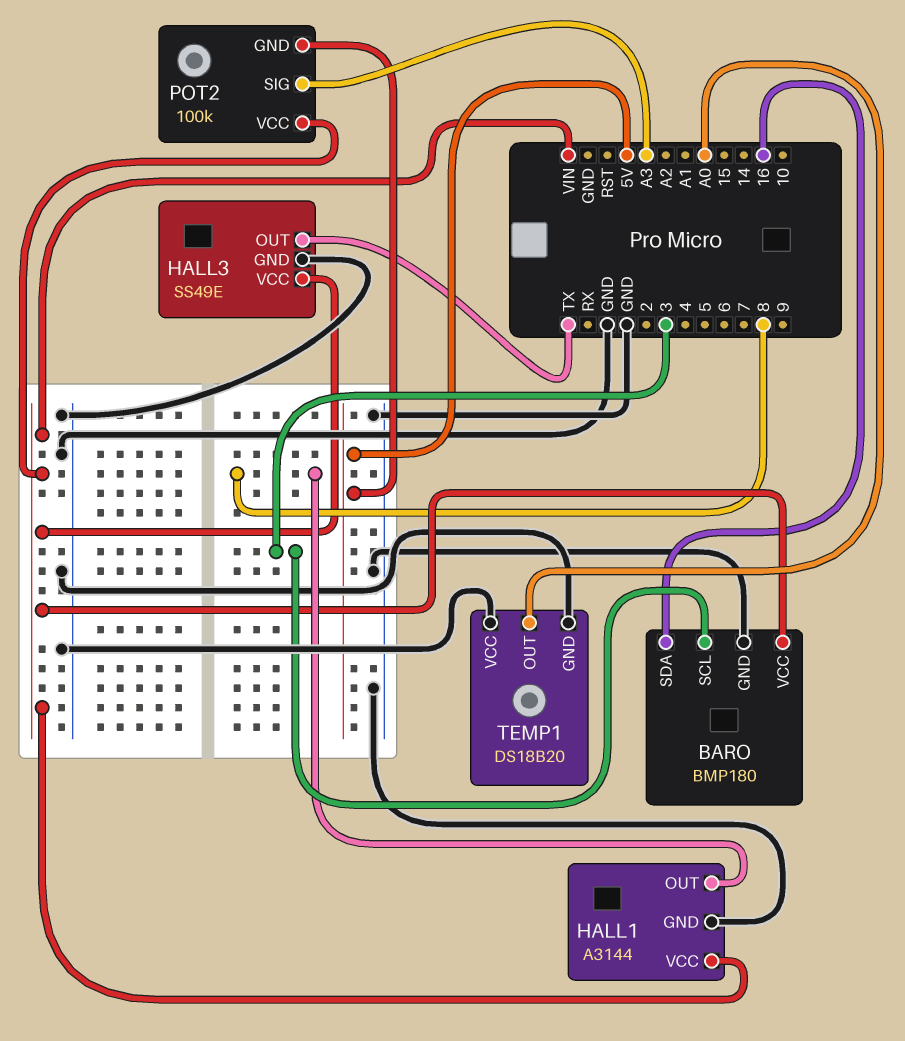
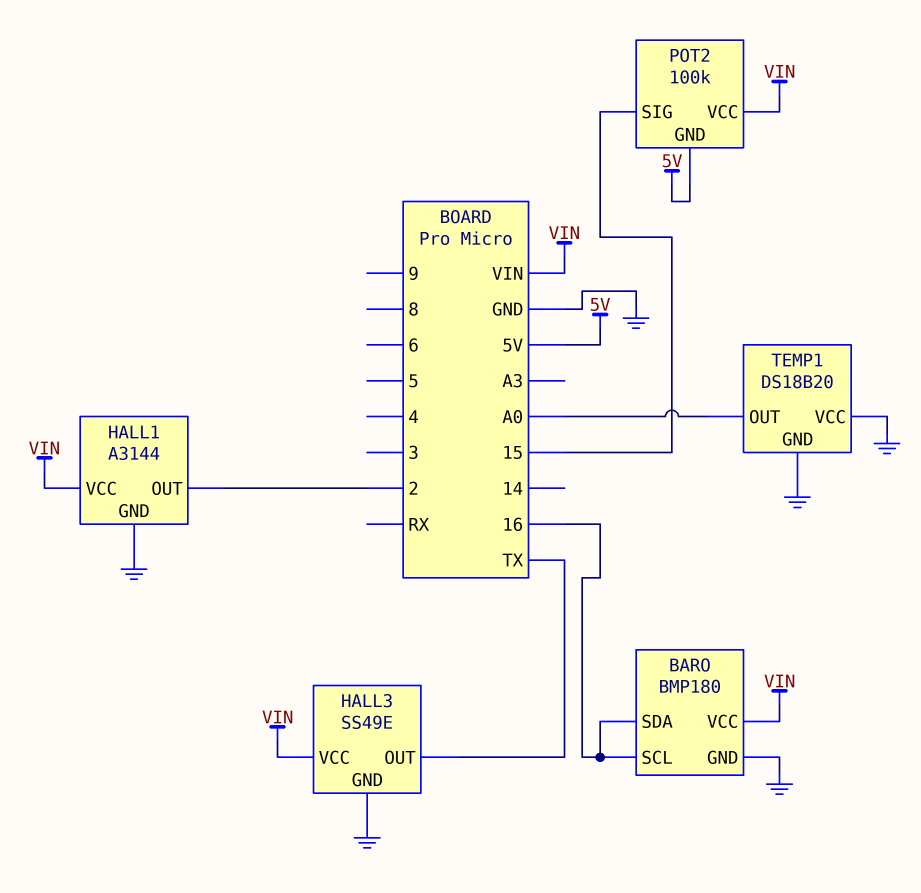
BARO pin SCL: 3 -> 16
HALL1 pin OUT: 8 -> 2
POT2 pin SIG: A3 -> 15

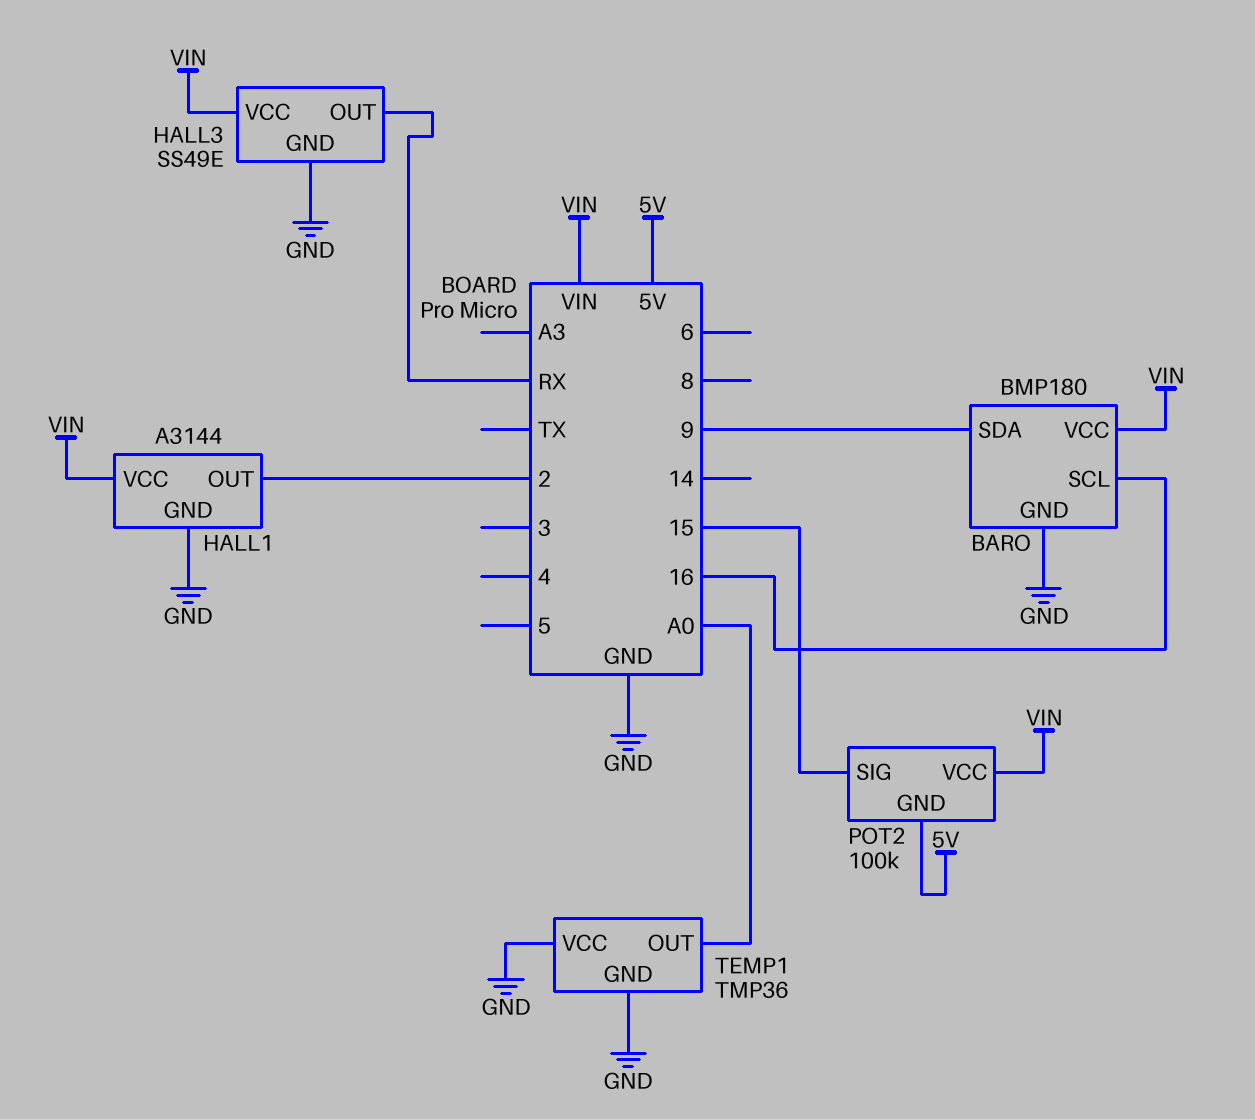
BARO pin SDA: 16 -> 9
HALL3 pin OUT: TX -> RX
TEMP1: DS18B20 -> TMP36

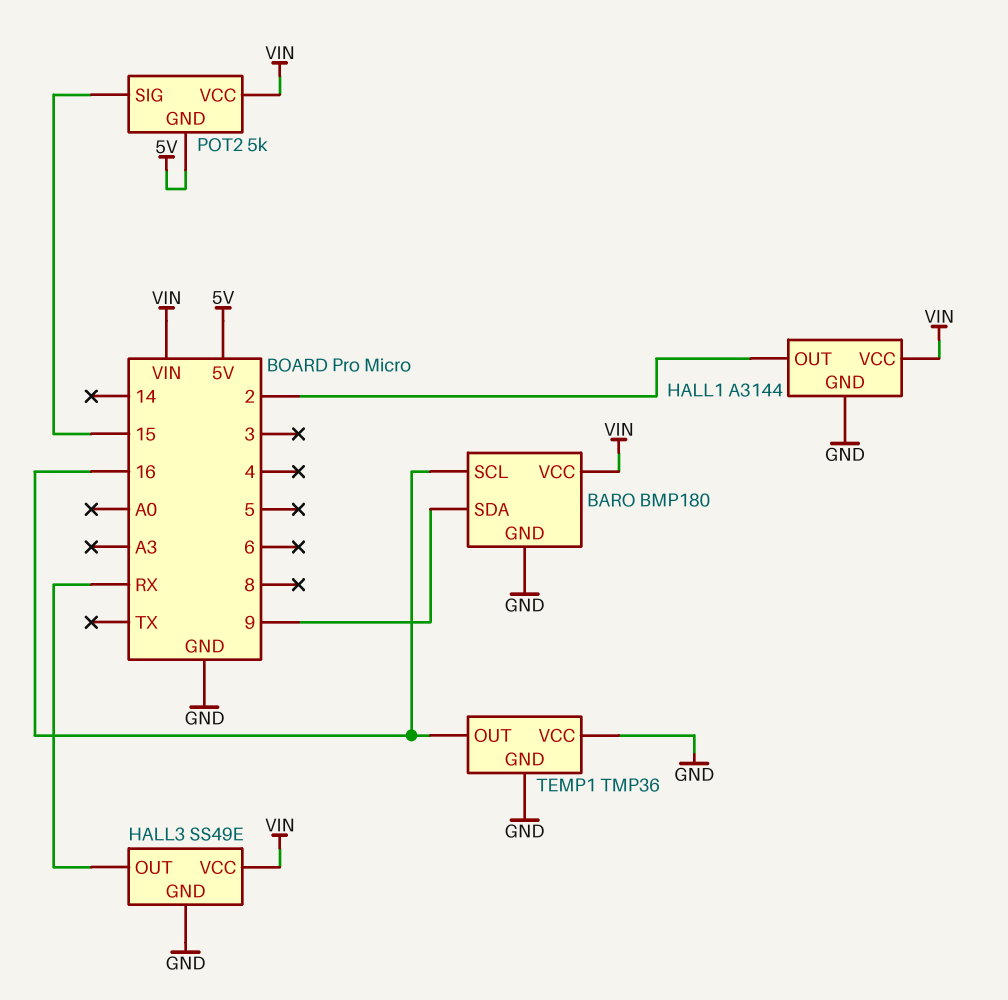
POT2: 100k -> 5k
TEMP1 pin OUT: A0 -> 16

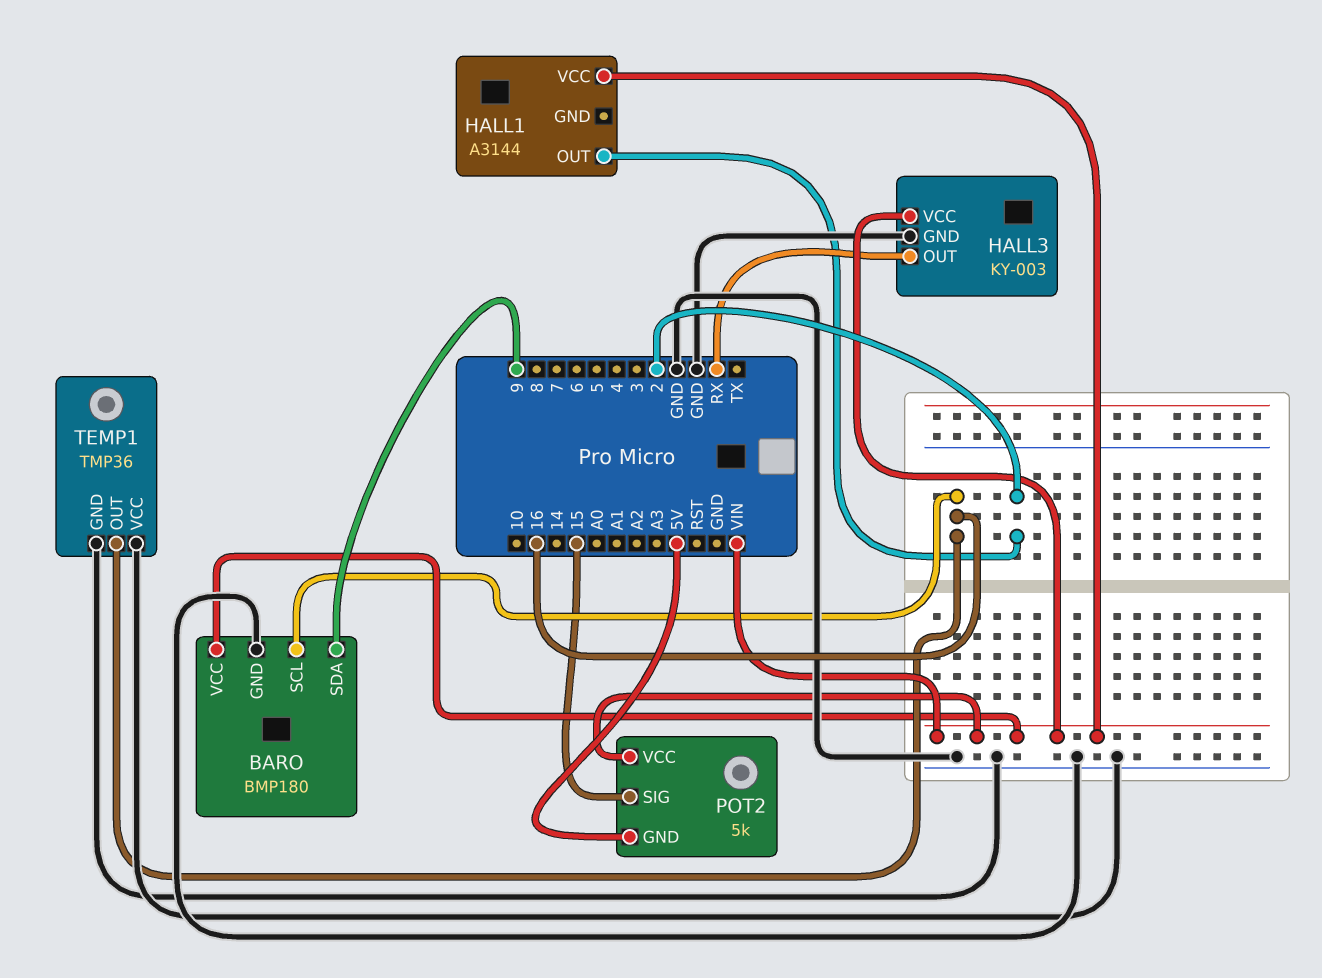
HALL1 pin GND: GND -> none
HALL3: SS49E -> KY-003

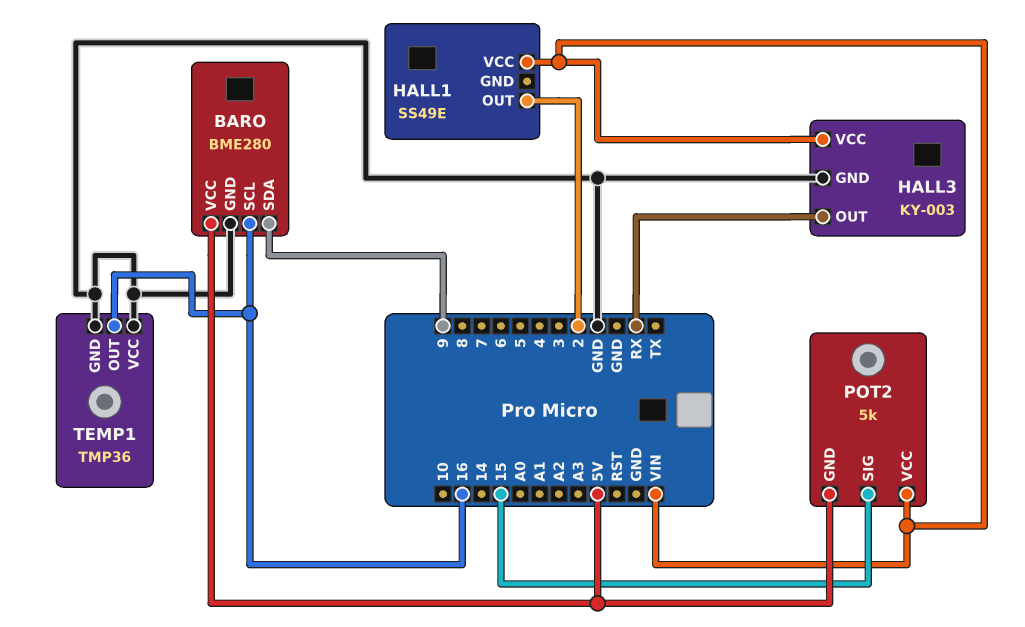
BARO: BMP180 -> BME280
BARO pin VCC: VIN -> 5V
HALL1: A3144 -> SS49E

